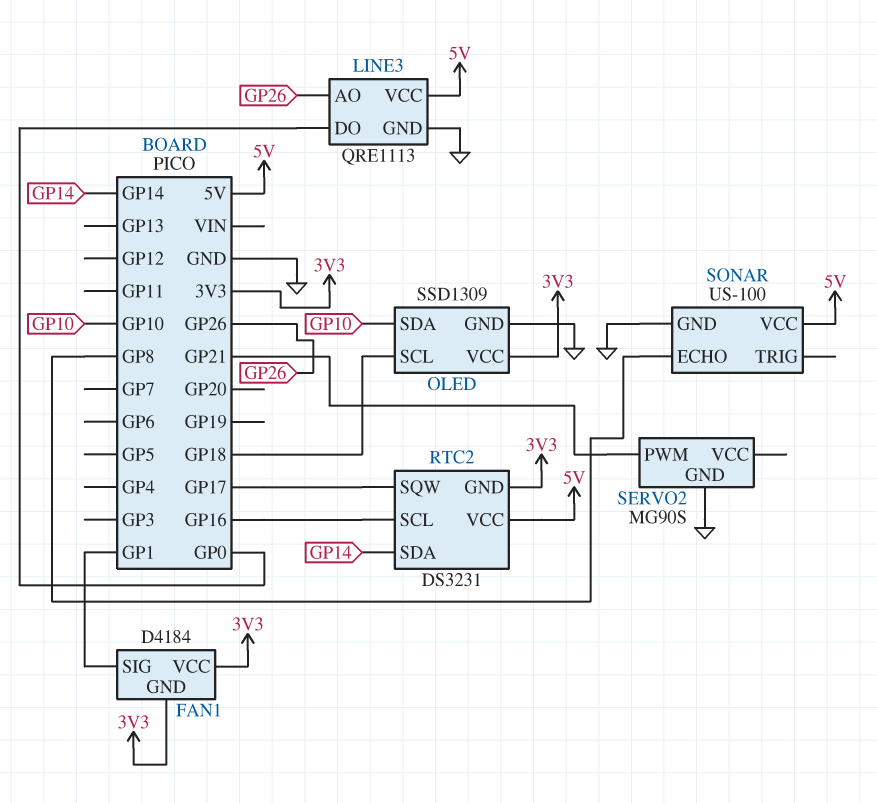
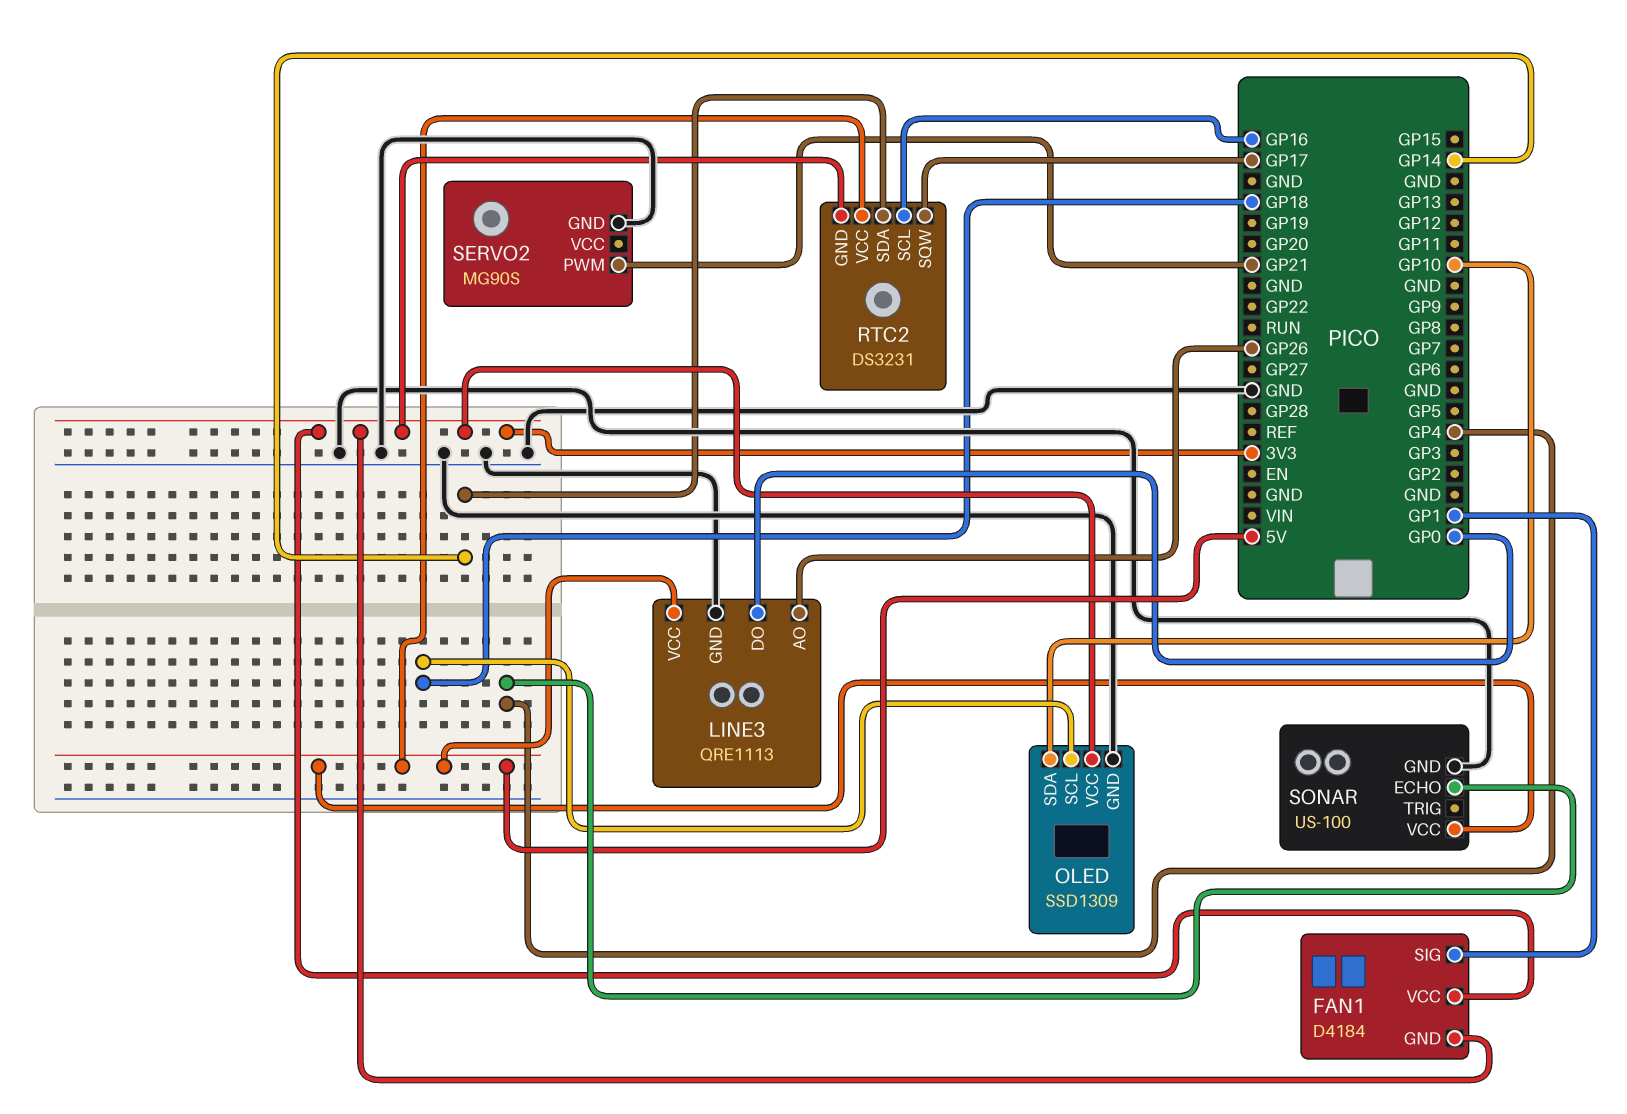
SONAR pin ECHO: GP8 -> GP4

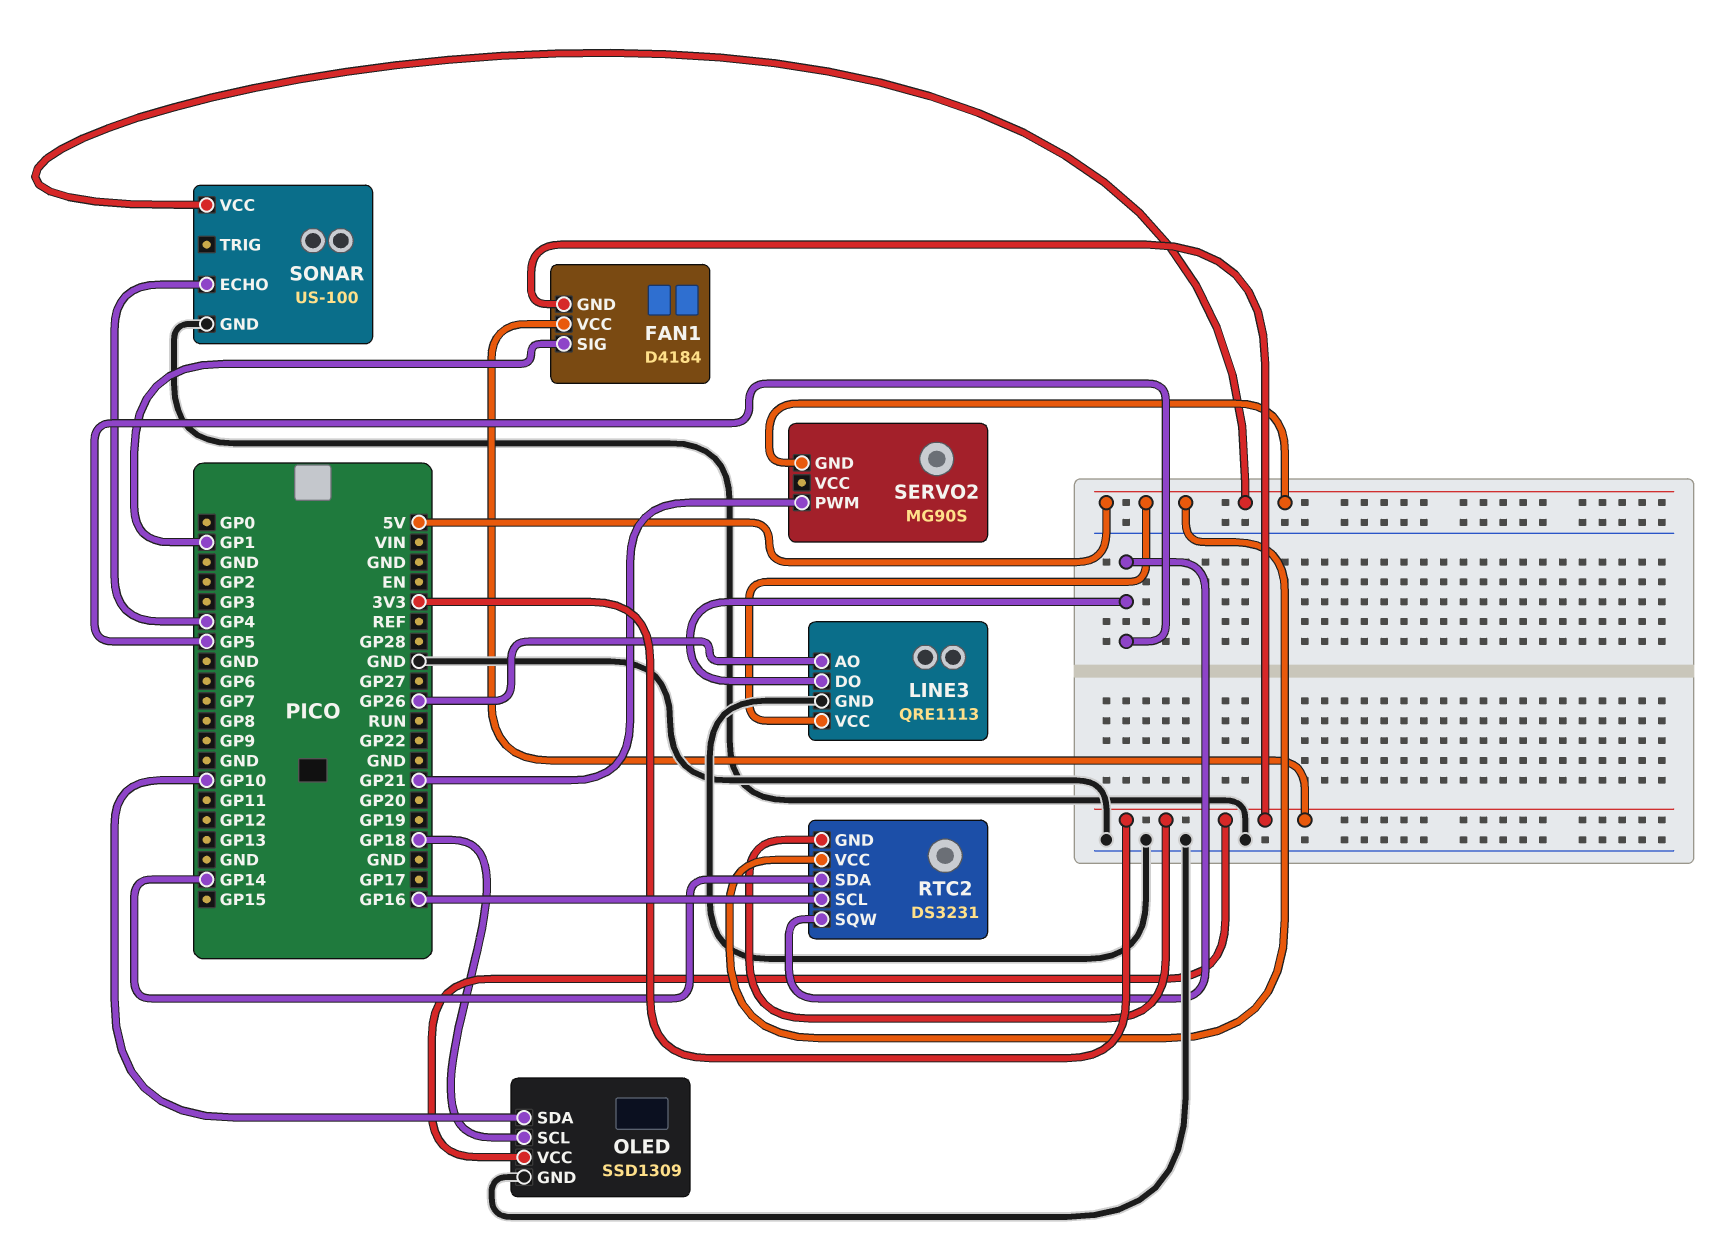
LINE3 pin DO: GP0 -> GP5
RTC2 pin SQW: GP17 -> GP5
SERVO2 pin GND: GND -> 5V

